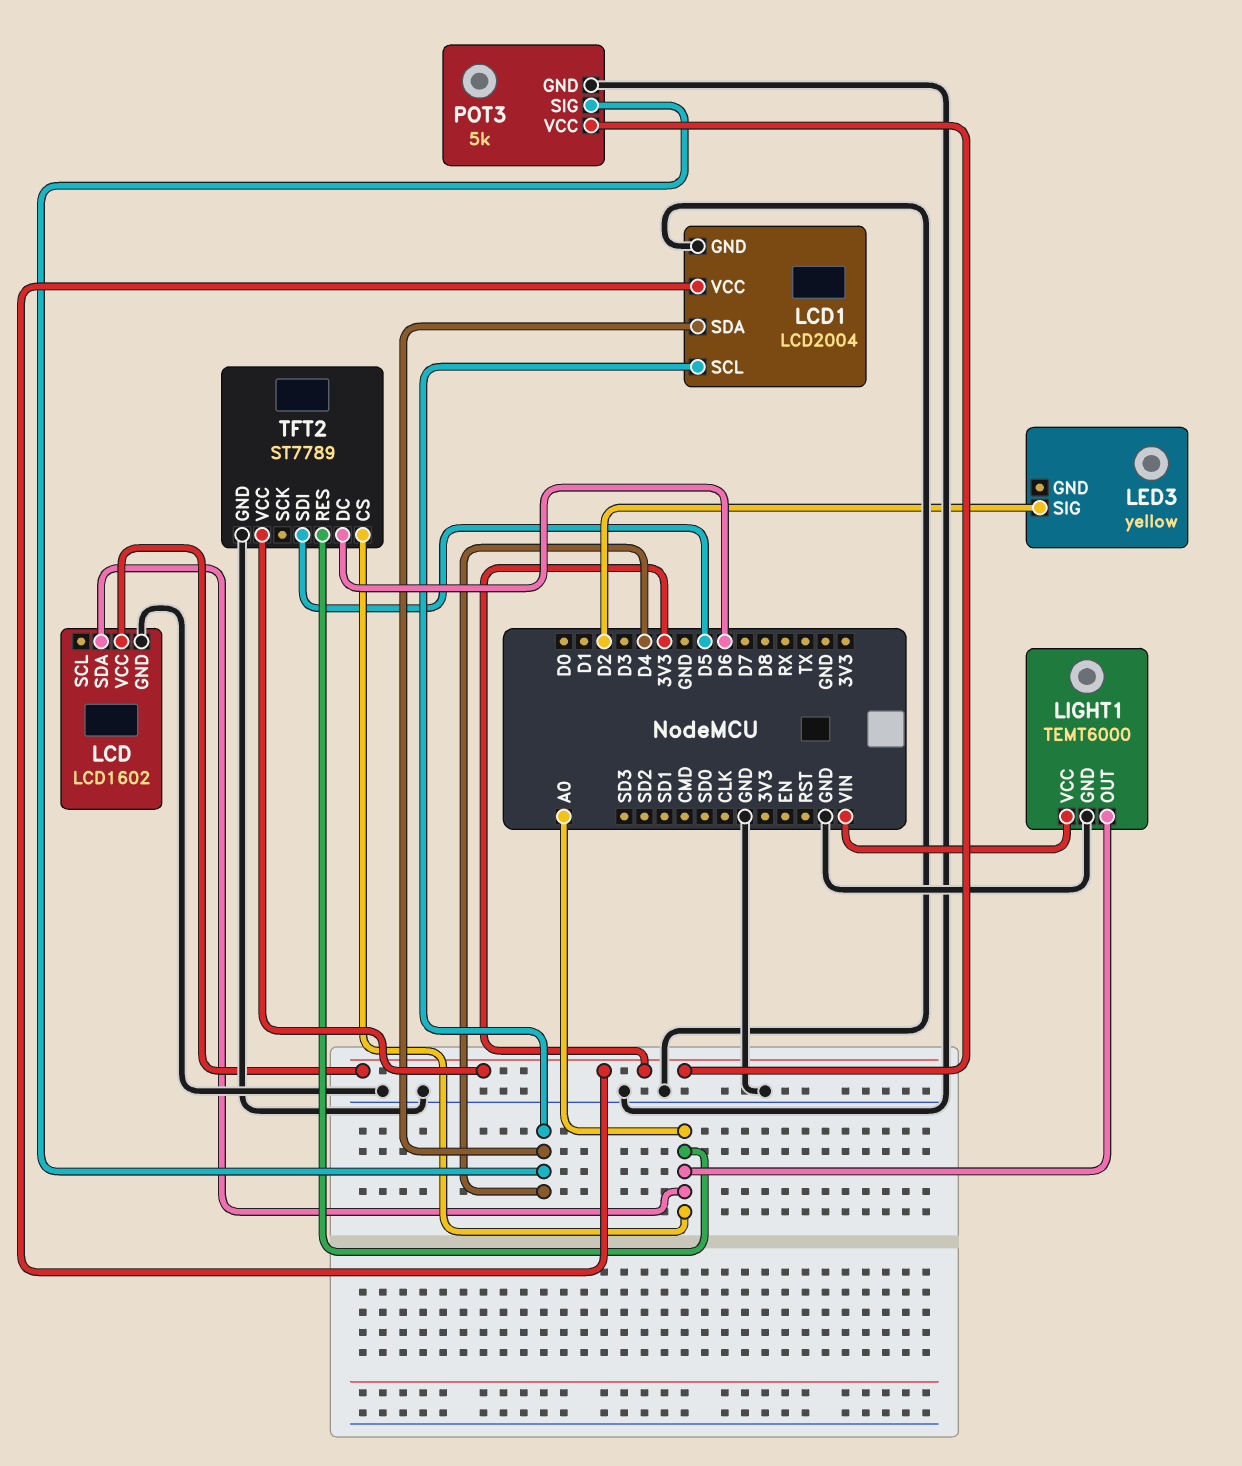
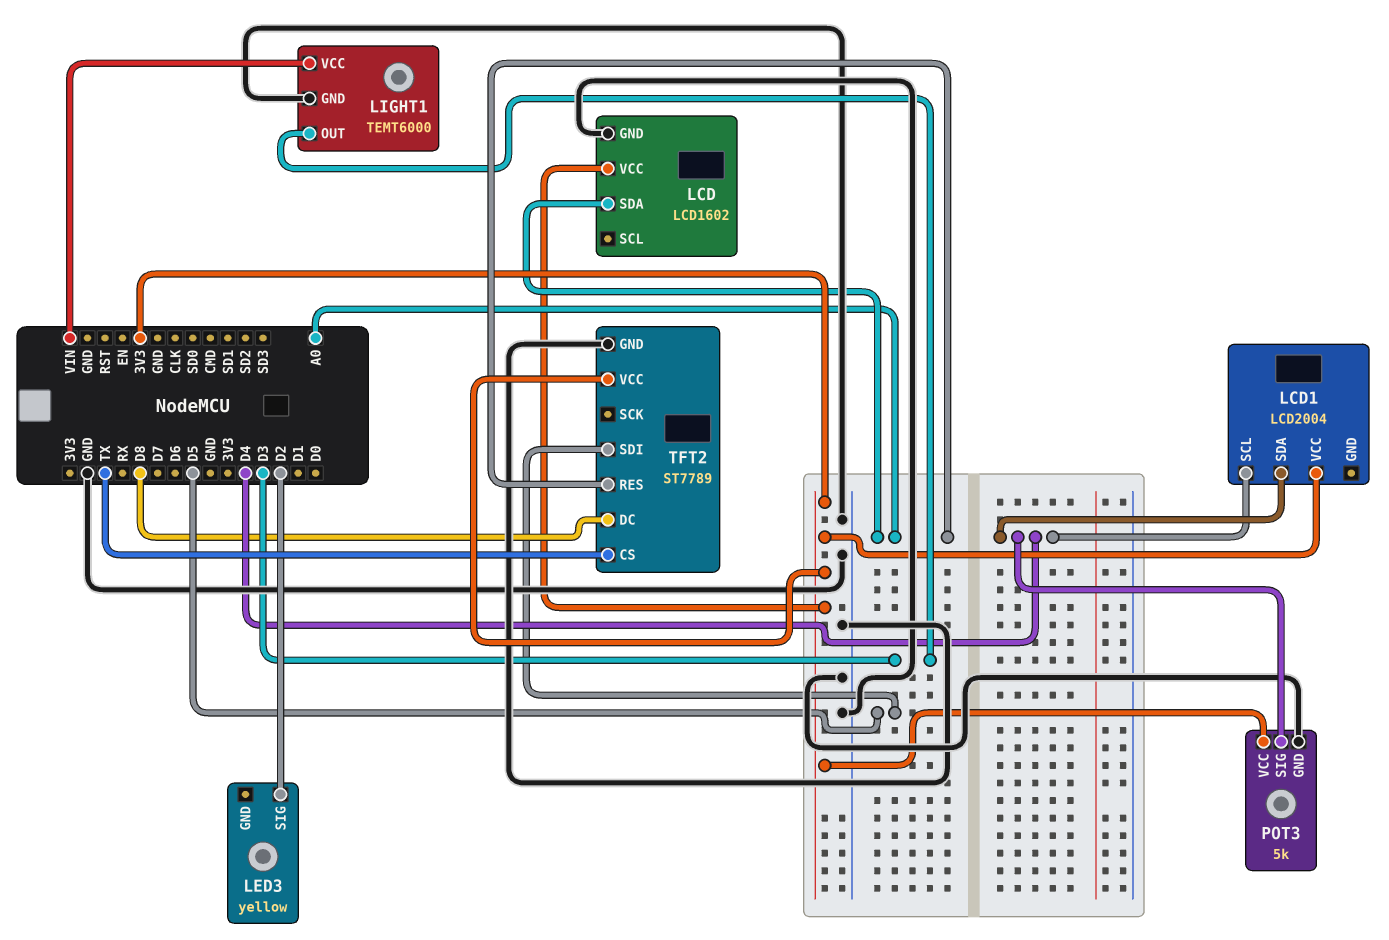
LCD1 pin GND: GND -> none
LIGHT1 pin OUT: A0 -> D3
TFT2 pin CS: A0 -> TX
TFT2 pin DC: D6 -> D8

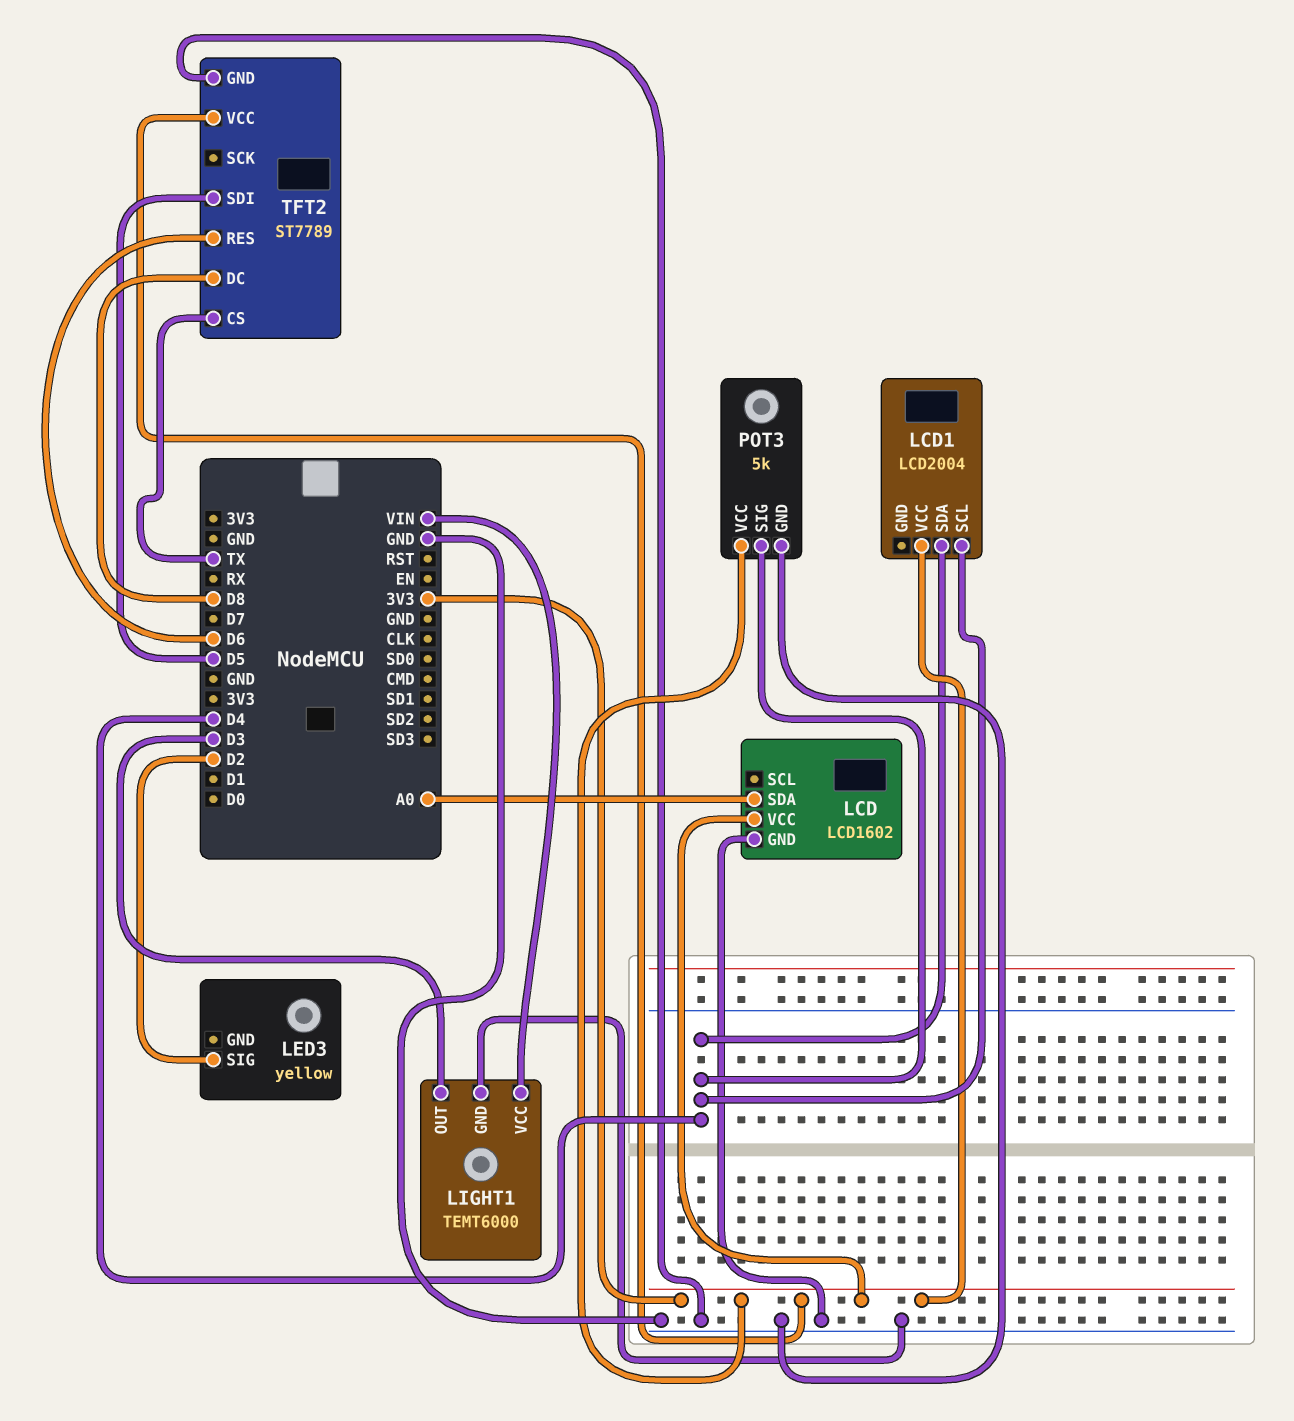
TFT2 pin RES: A0 -> D6

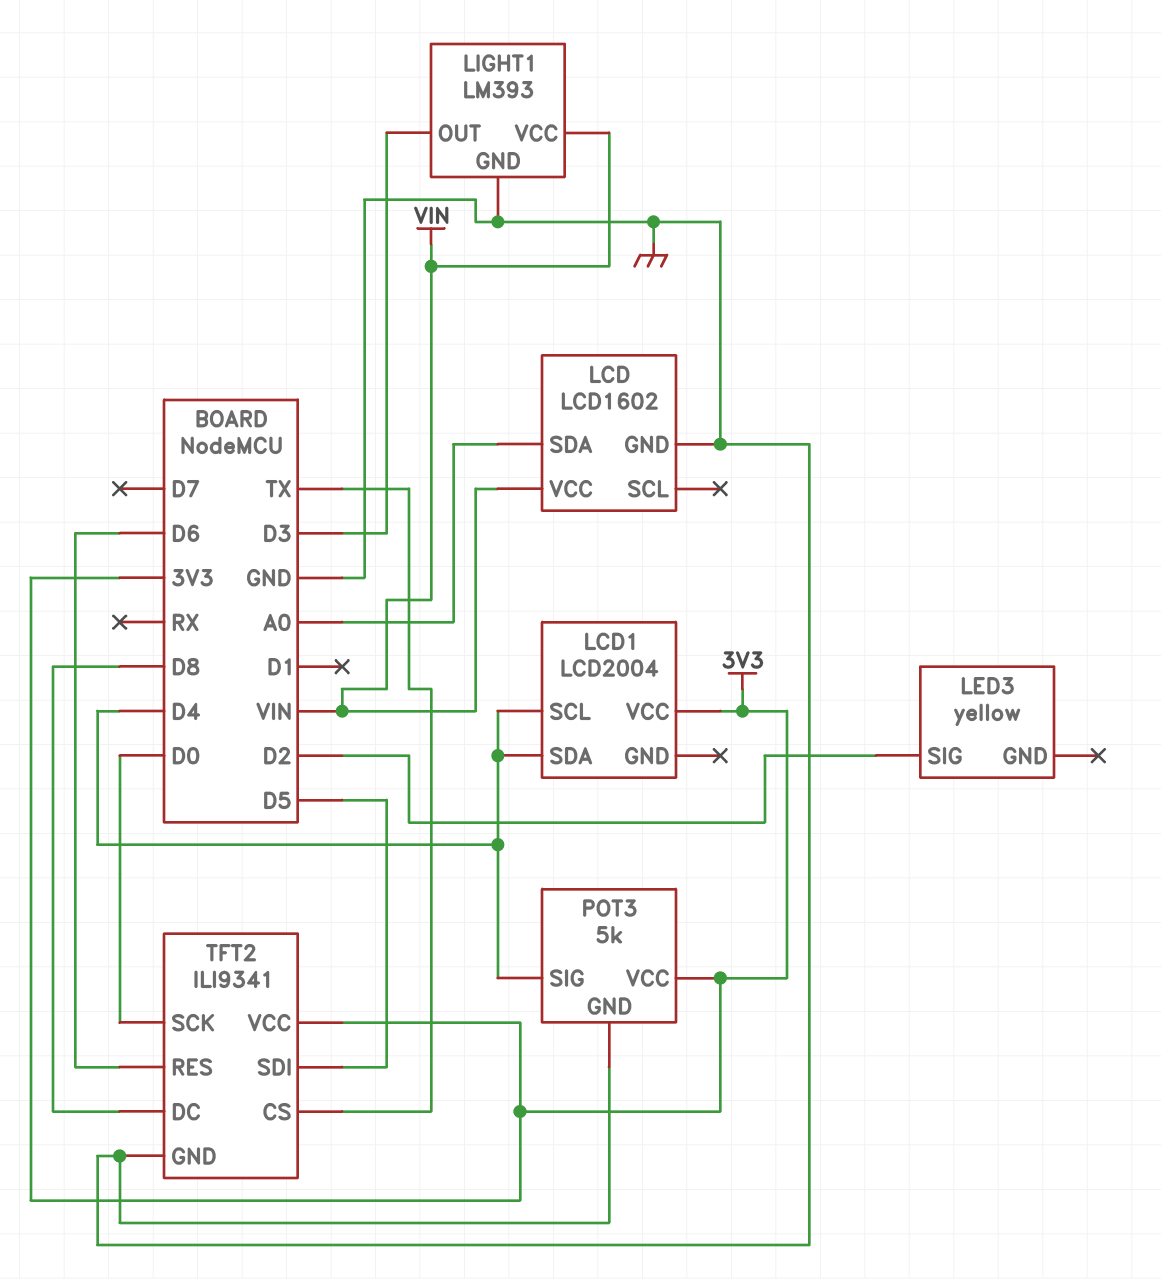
LCD pin VCC: 3V3 -> VIN
LIGHT1: TEMT6000 -> LM393
TFT2: ST7789 -> ILI9341
TFT2 pin SCK: none -> D0

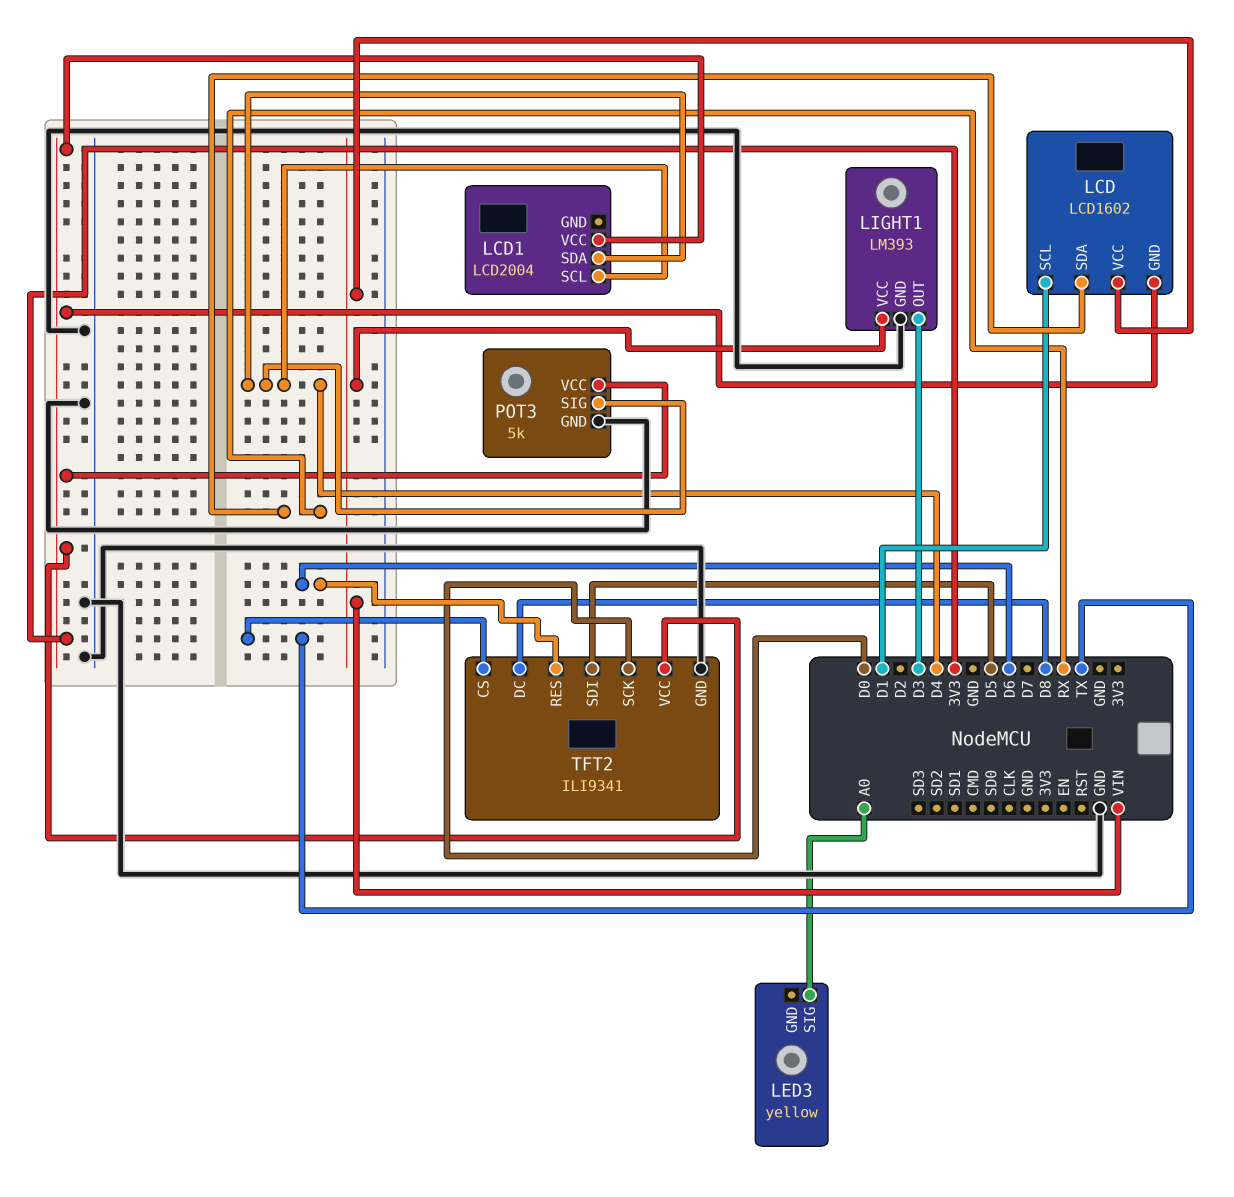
LCD pin GND: GND -> 3V3
LCD pin SCL: none -> D1
LCD pin SDA: A0 -> RX
LED3 pin SIG: D2 -> A0

